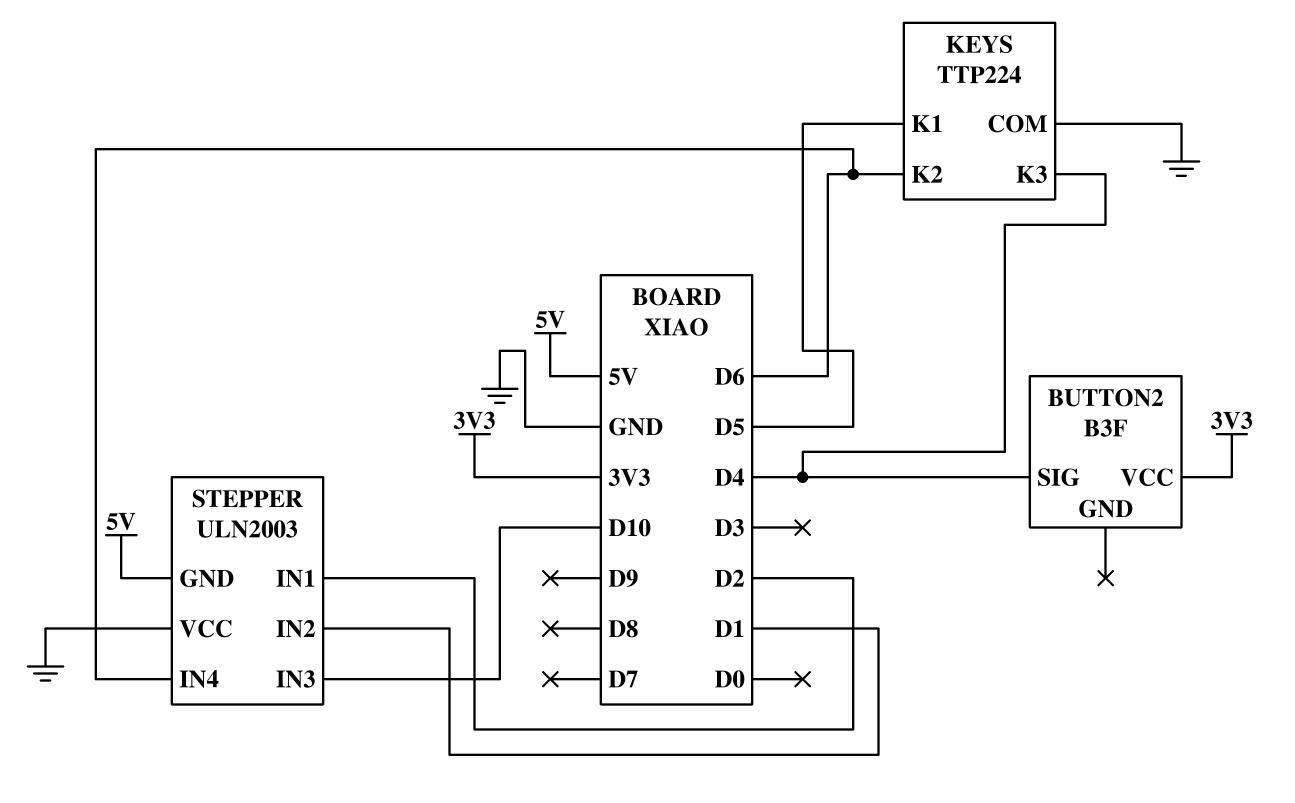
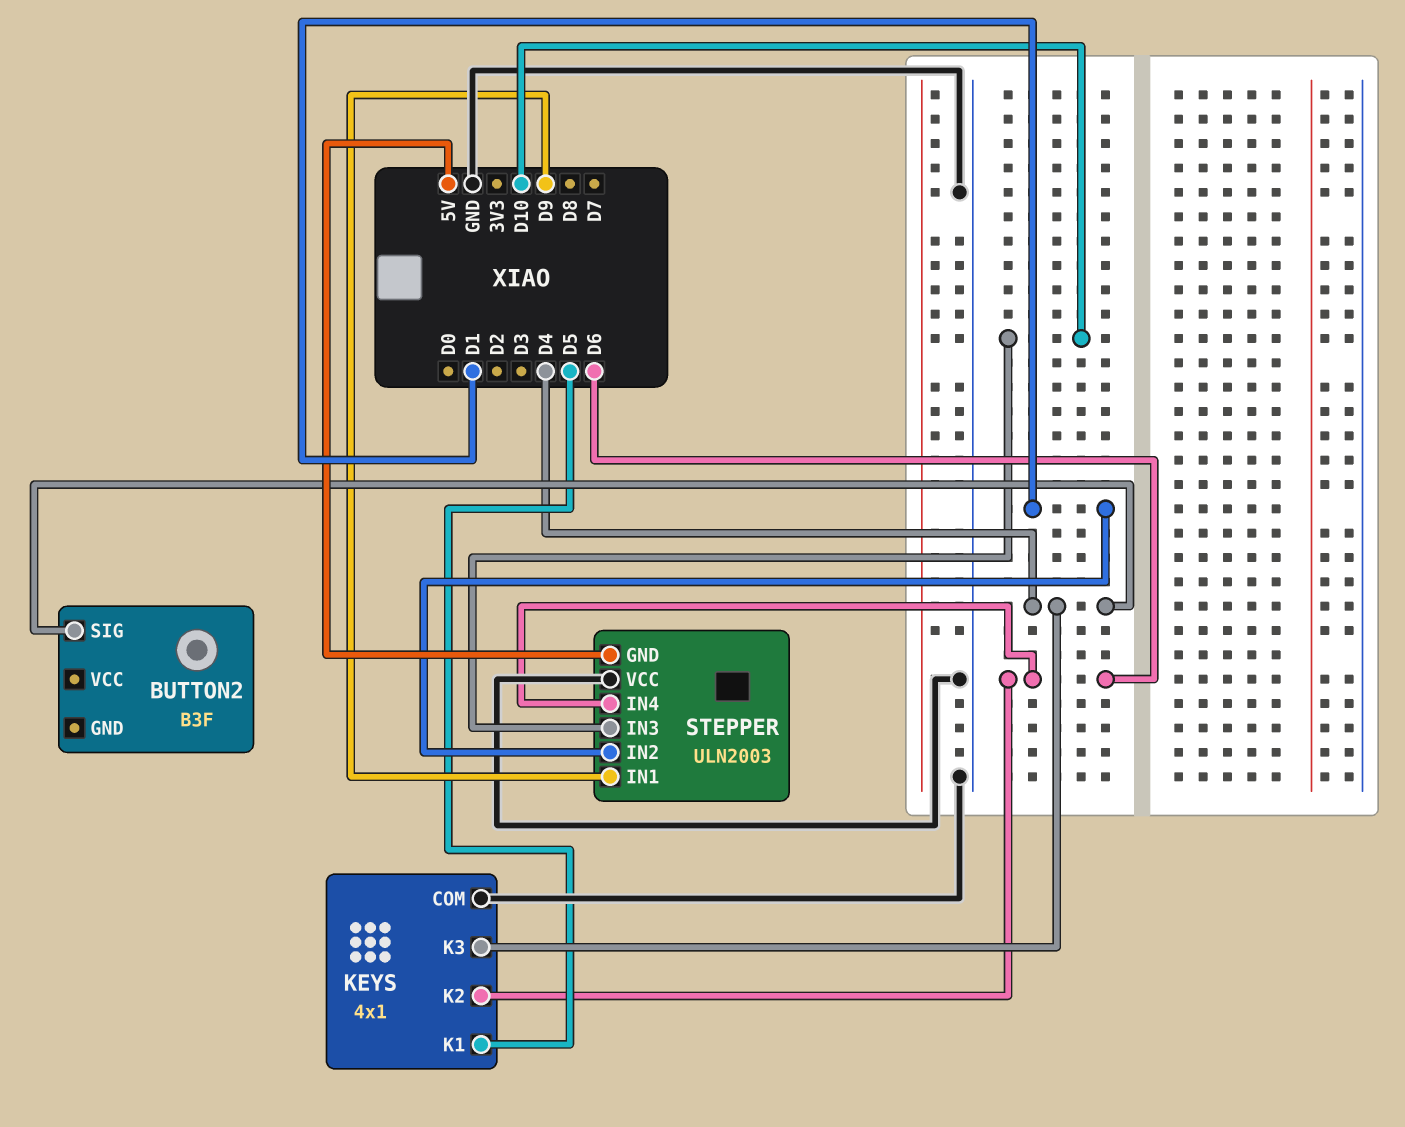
BUTTON2 pin VCC: 3V3 -> none
KEYS: TTP224 -> 4x1
STEPPER pin IN1: D2 -> D9

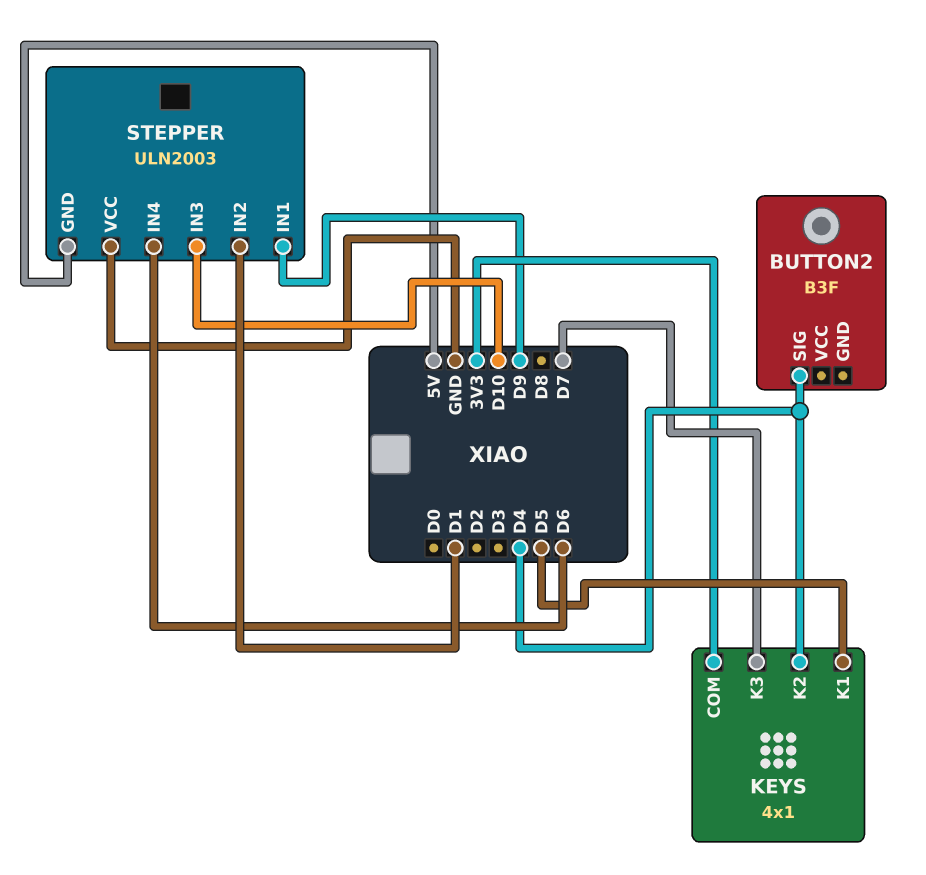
KEYS pin COM: GND -> 3V3
KEYS pin K2: D6 -> D4
KEYS pin K3: D4 -> D7

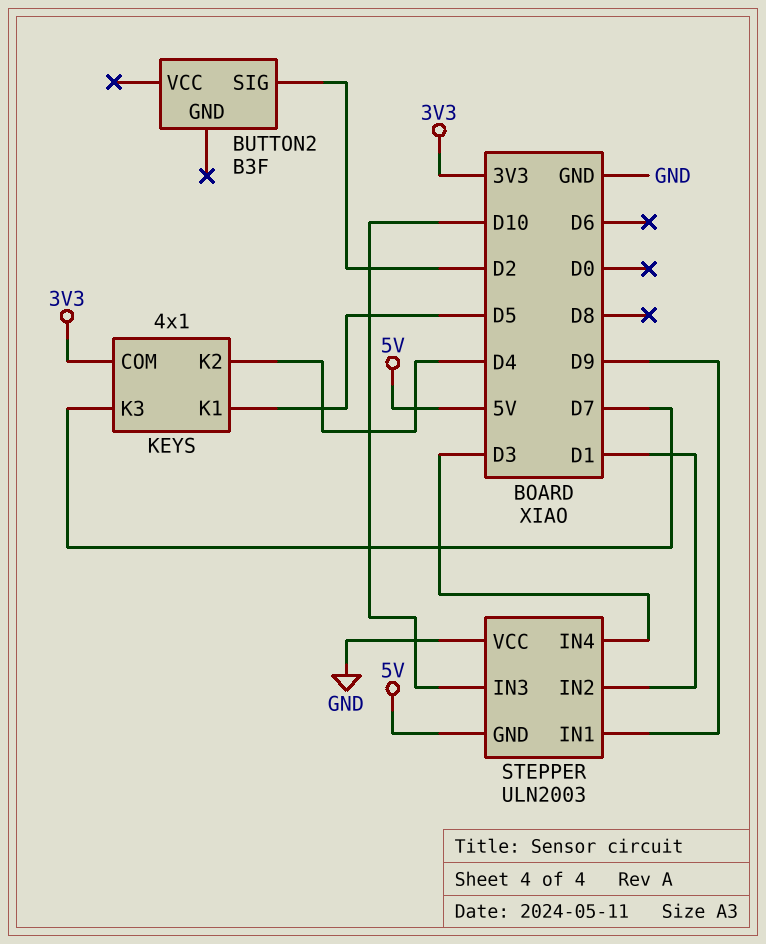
BUTTON2 pin SIG: D4 -> D2
STEPPER pin IN4: D6 -> D3

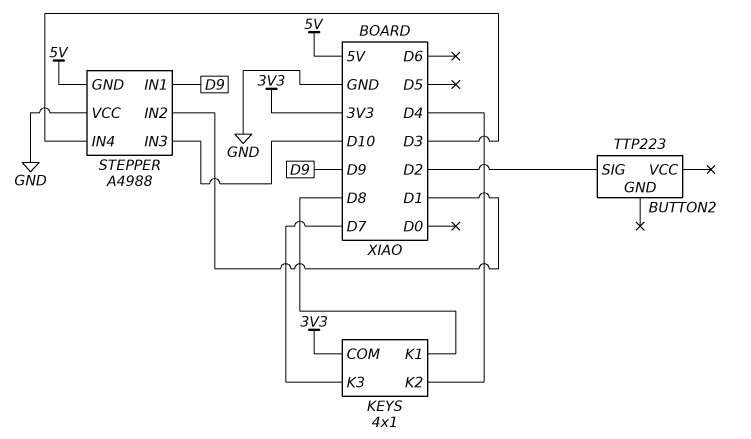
BUTTON2: B3F -> TTP223
KEYS pin K1: D5 -> D8
STEPPER: ULN2003 -> A4988

